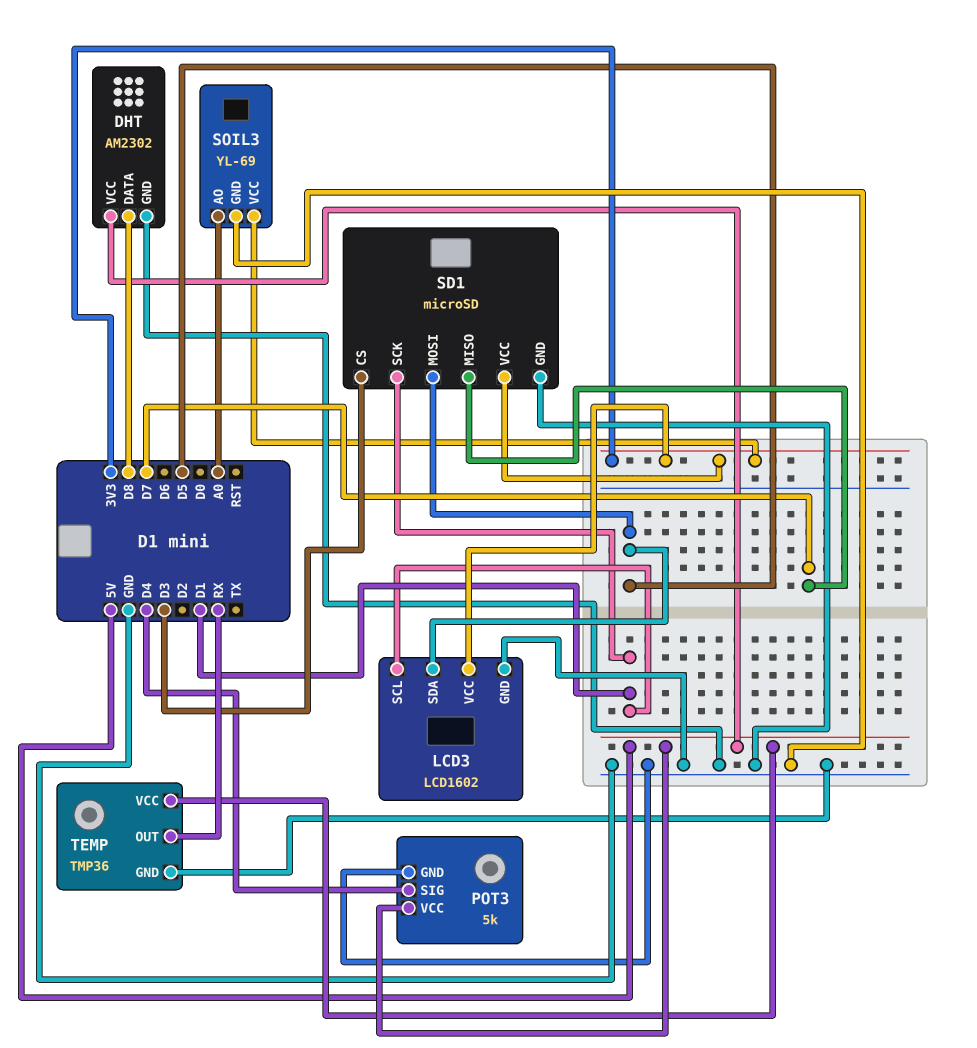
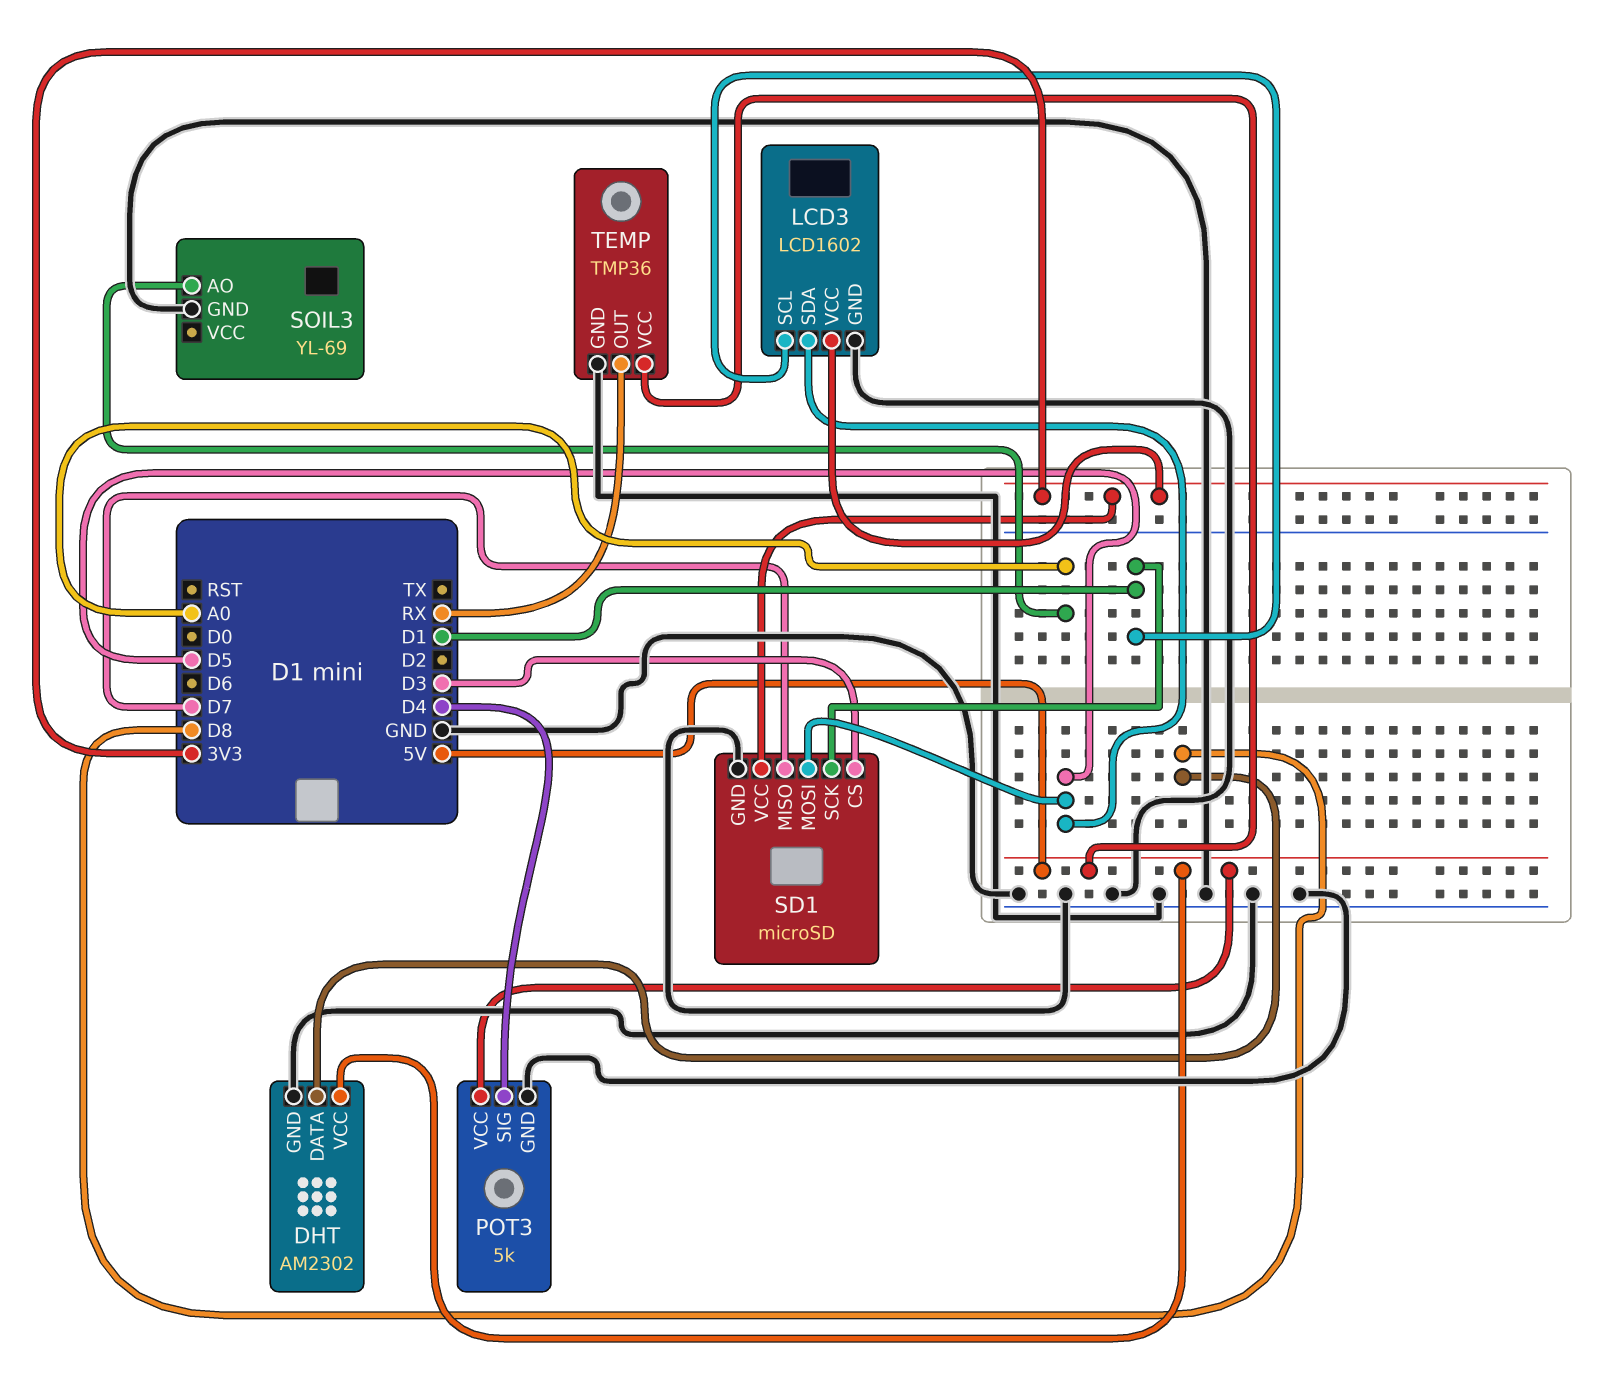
SOIL3 pin VCC: 3V3 -> none

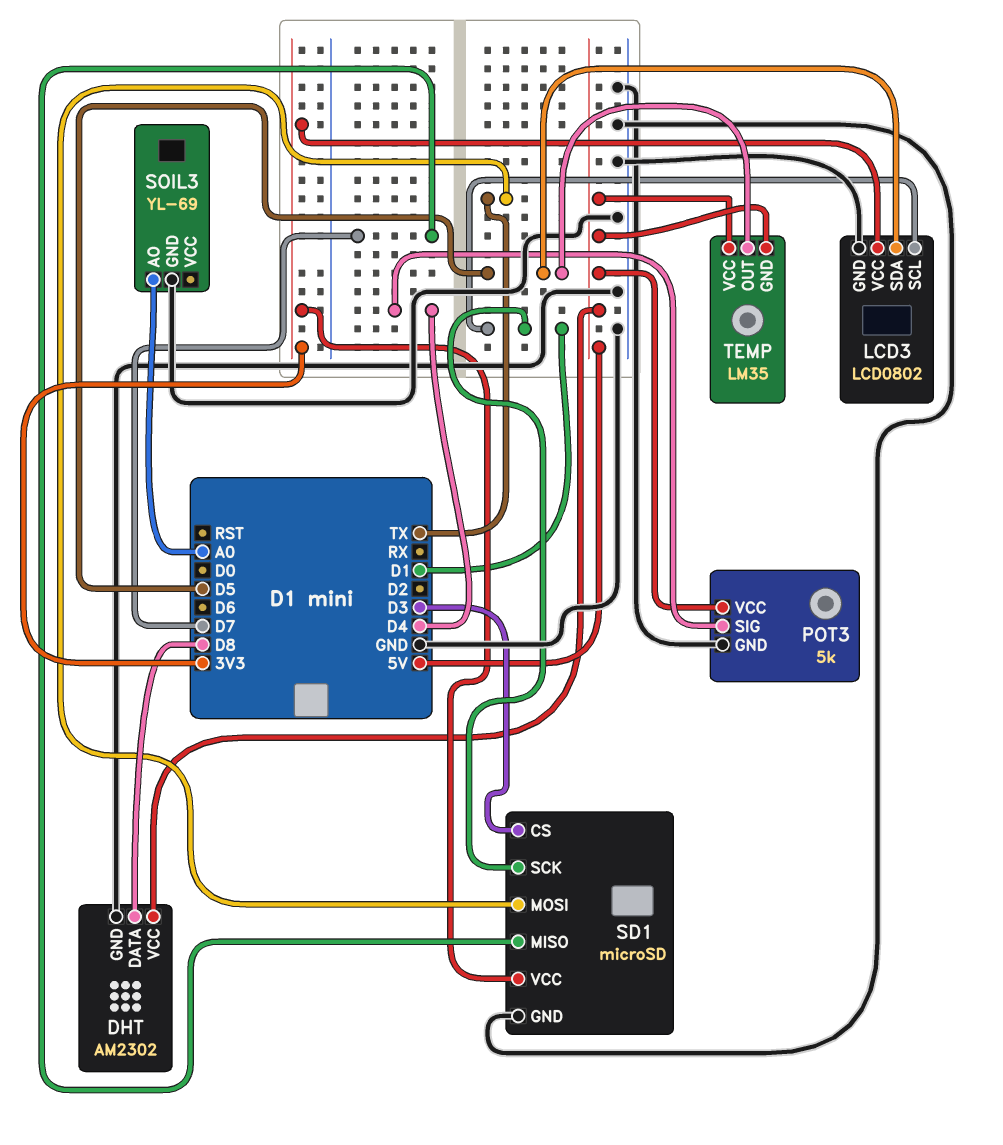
LCD3: LCD1602 -> LCD0802
SD1 pin MOSI: D5 -> TX
TEMP: TMP36 -> LM35
TEMP pin GND: GND -> 5V
TEMP pin OUT: RX -> D5

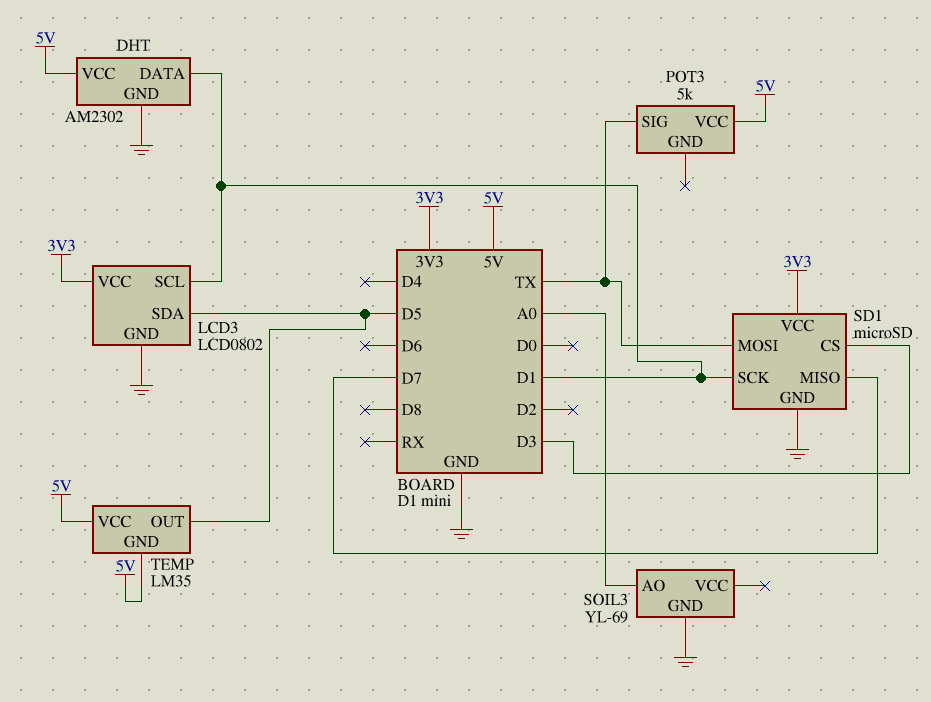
DHT pin DATA: D8 -> D1
POT3 pin GND: GND -> none
POT3 pin SIG: D4 -> TX

